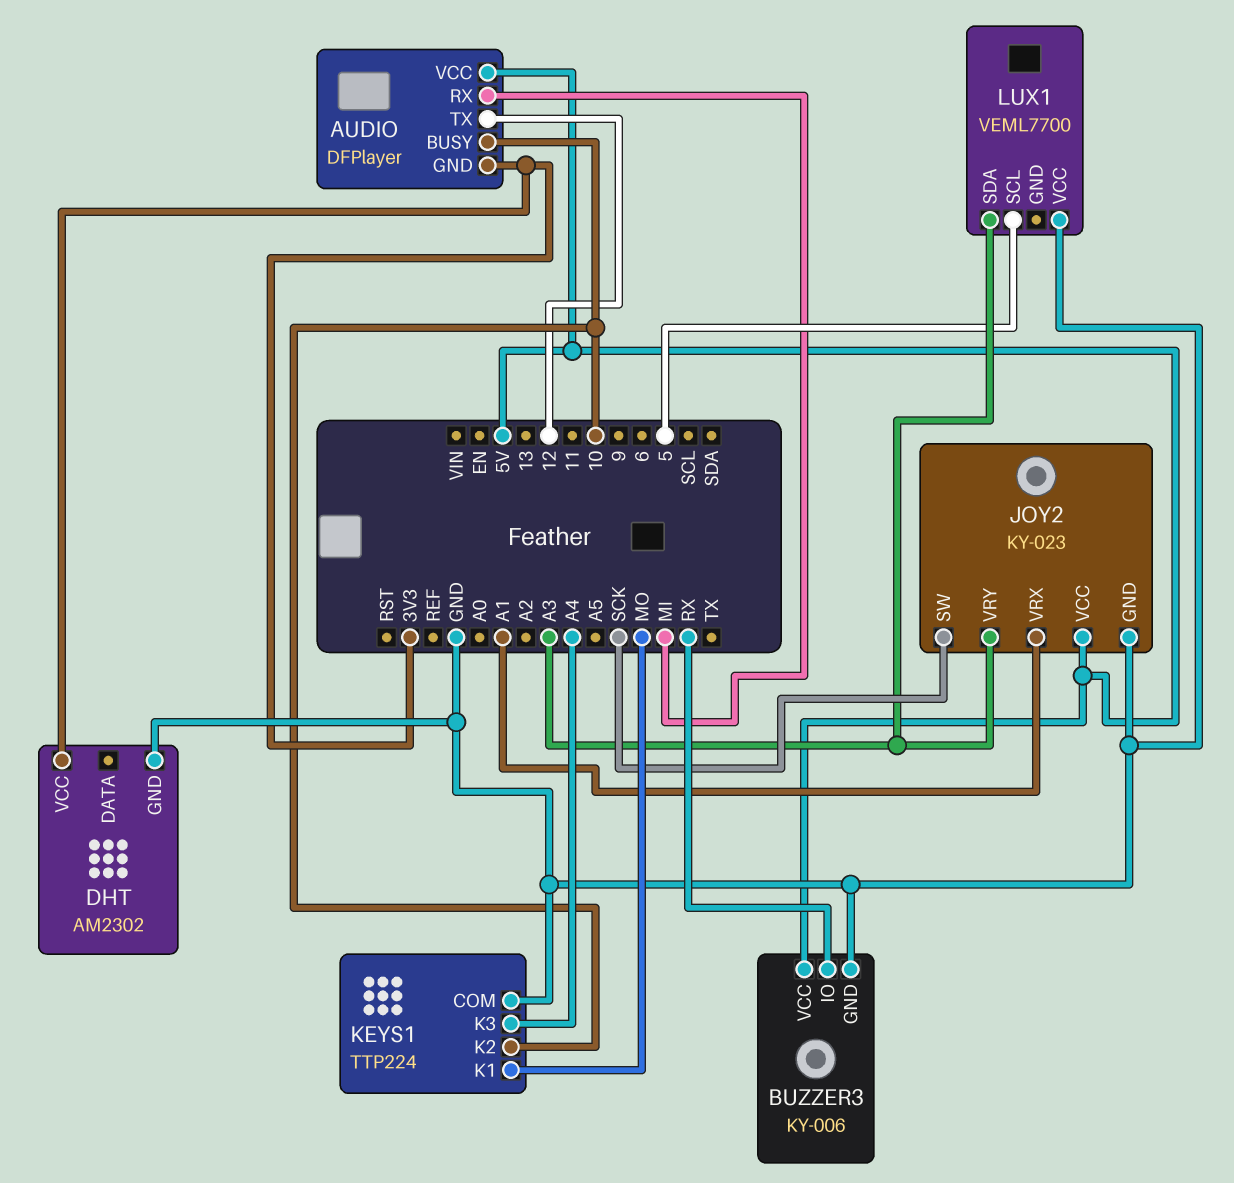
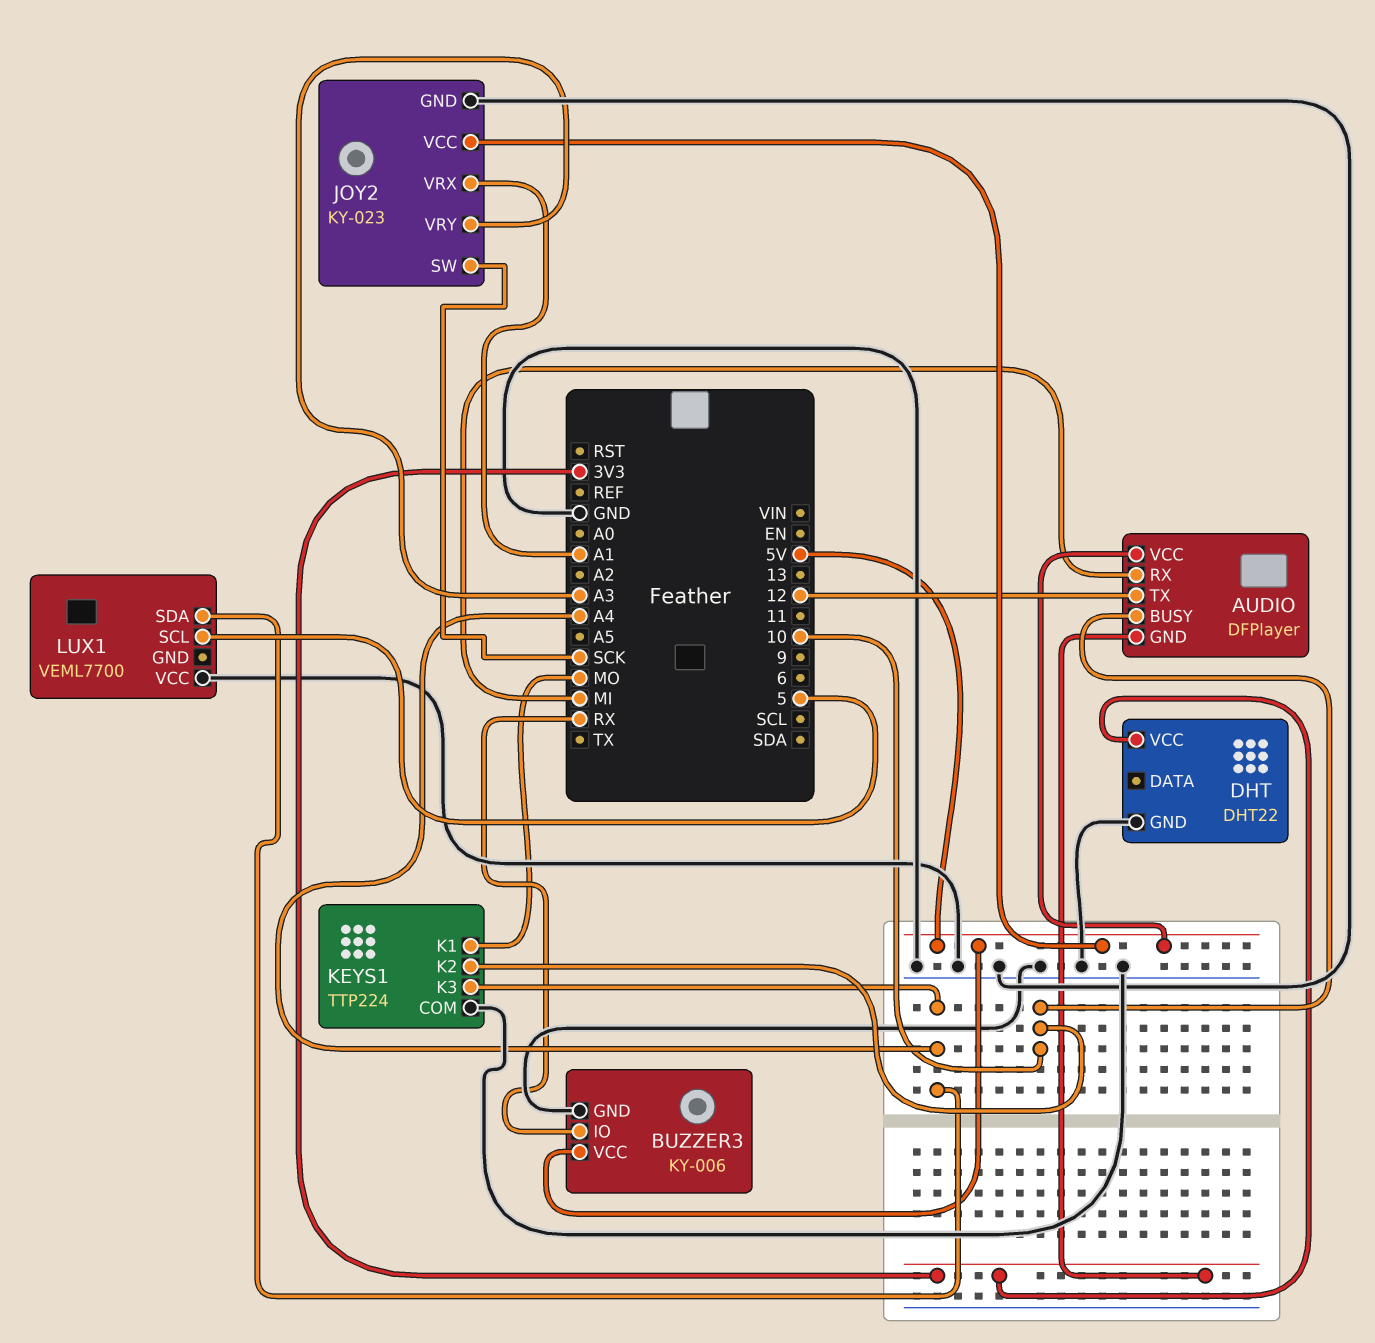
DHT: AM2302 -> DHT22
LUX1 pin SDA: A3 -> A4

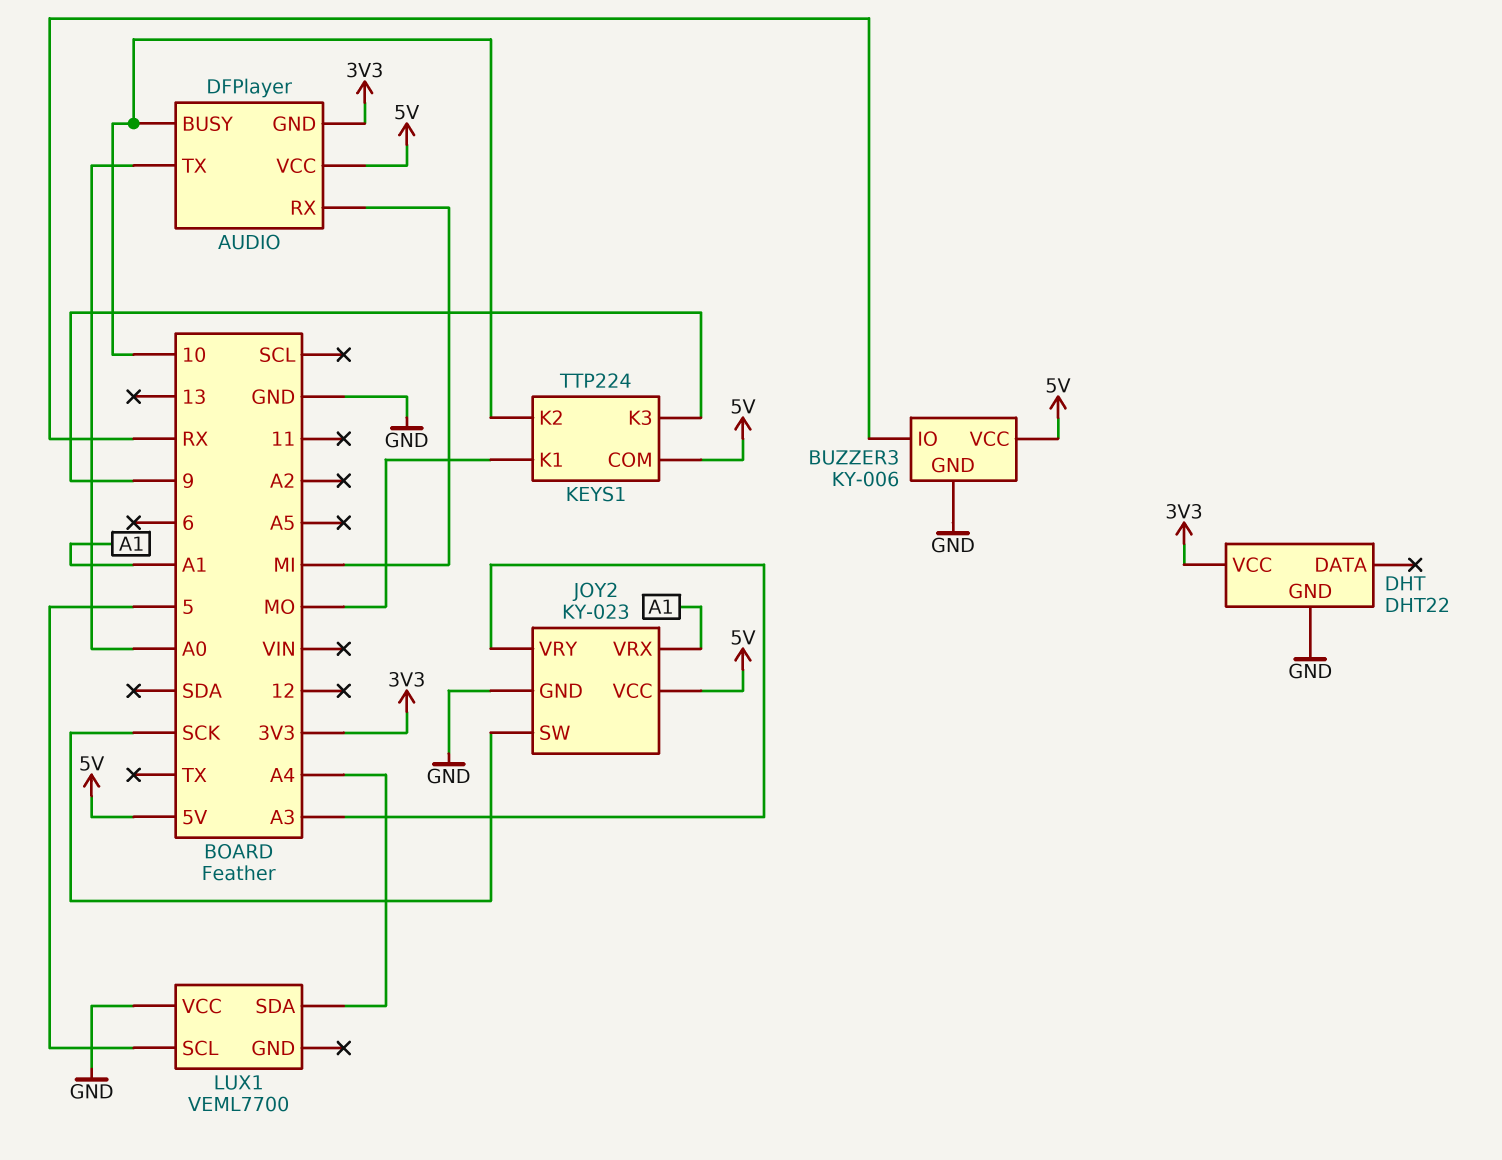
AUDIO pin TX: 12 -> A0
KEYS1 pin COM: GND -> 5V
KEYS1 pin K3: A4 -> 9

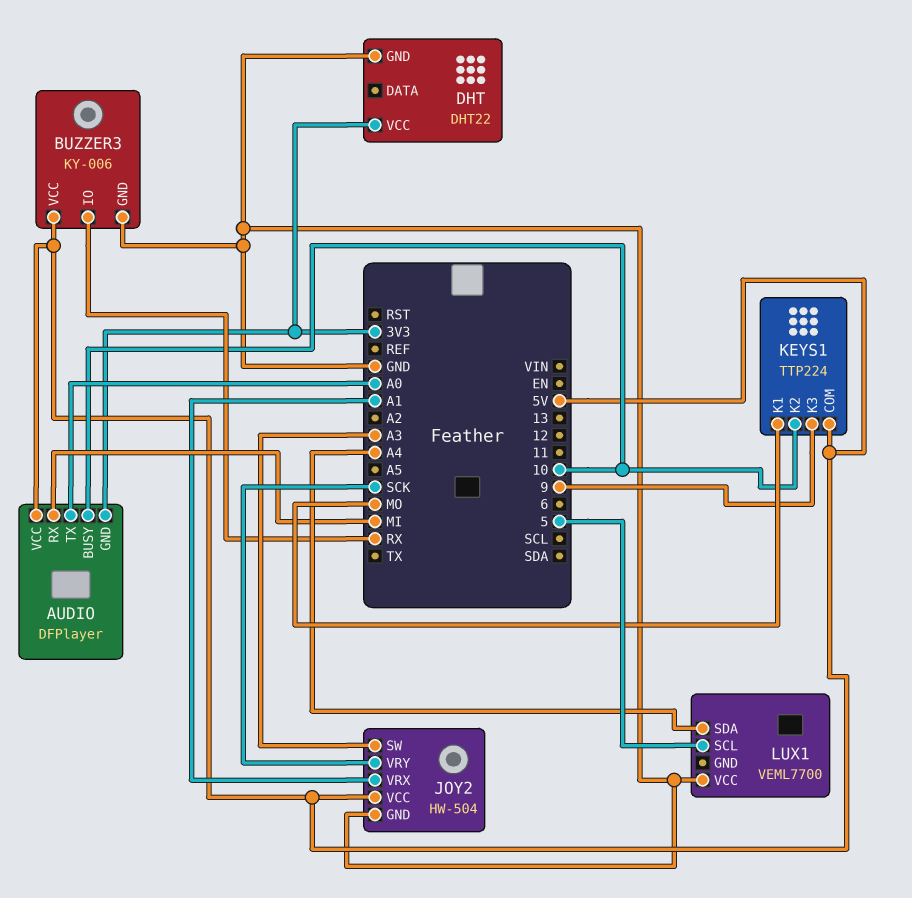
JOY2: KY-023 -> HW-504
JOY2 pin SW: SCK -> A3
JOY2 pin VRY: A3 -> SCK

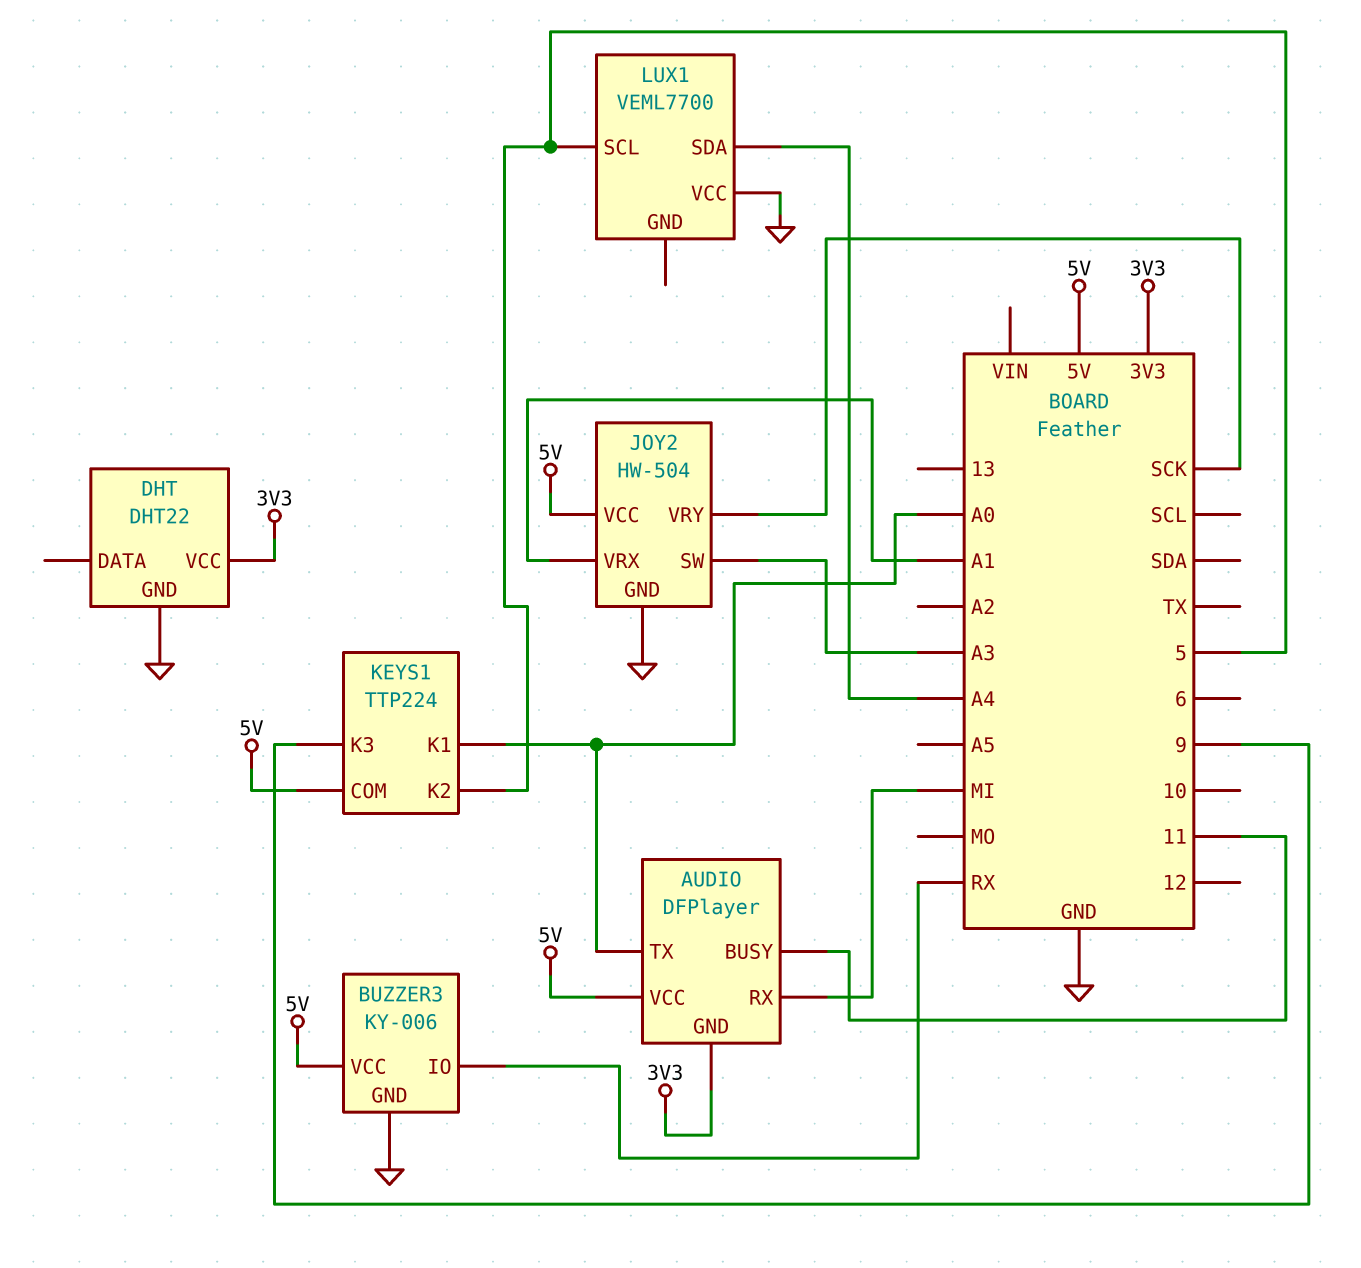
AUDIO pin BUSY: 10 -> 11
KEYS1 pin K1: MO -> A0
KEYS1 pin K2: 10 -> 5

